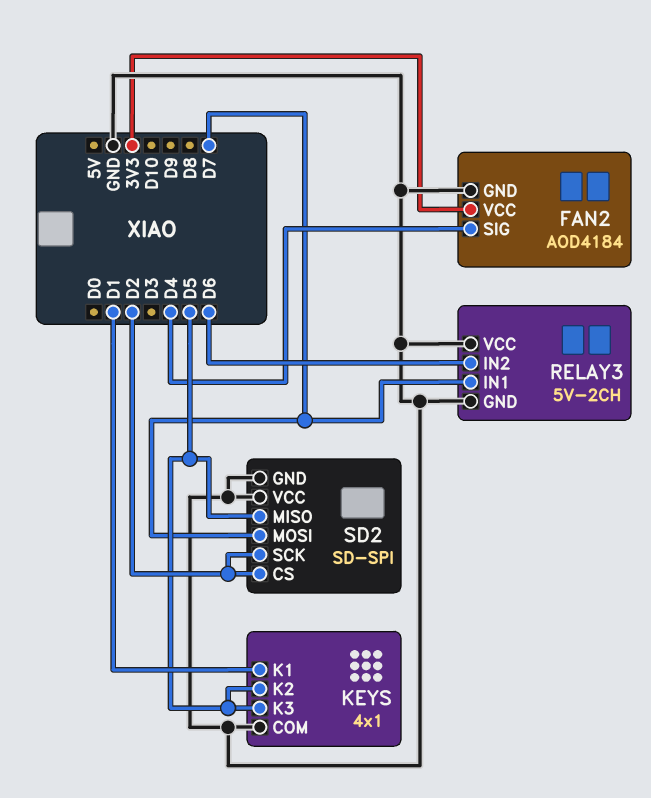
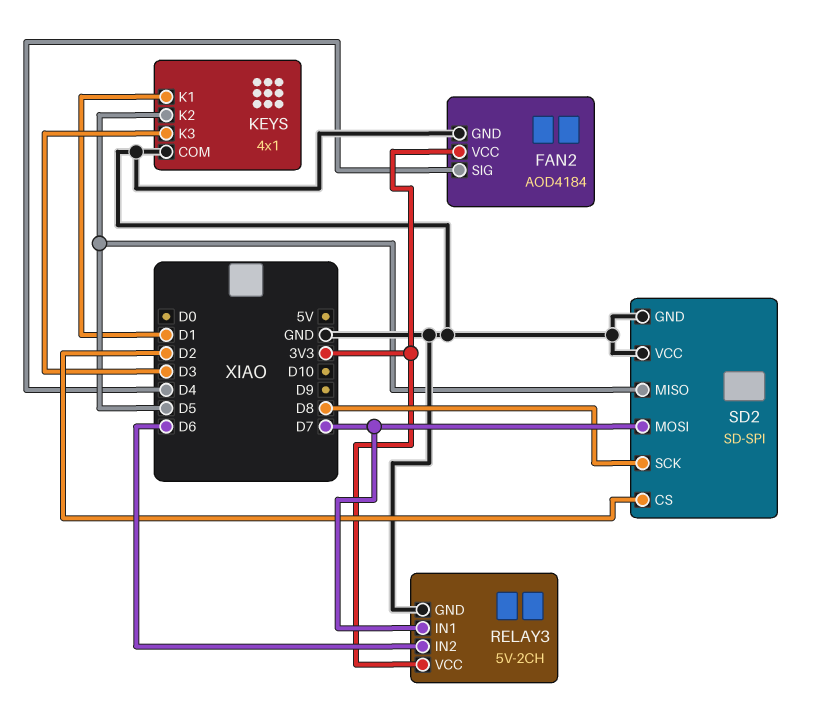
KEYS pin K3: D5 -> D3
RELAY3 pin VCC: GND -> 3V3
SD2 pin SCK: D2 -> D8

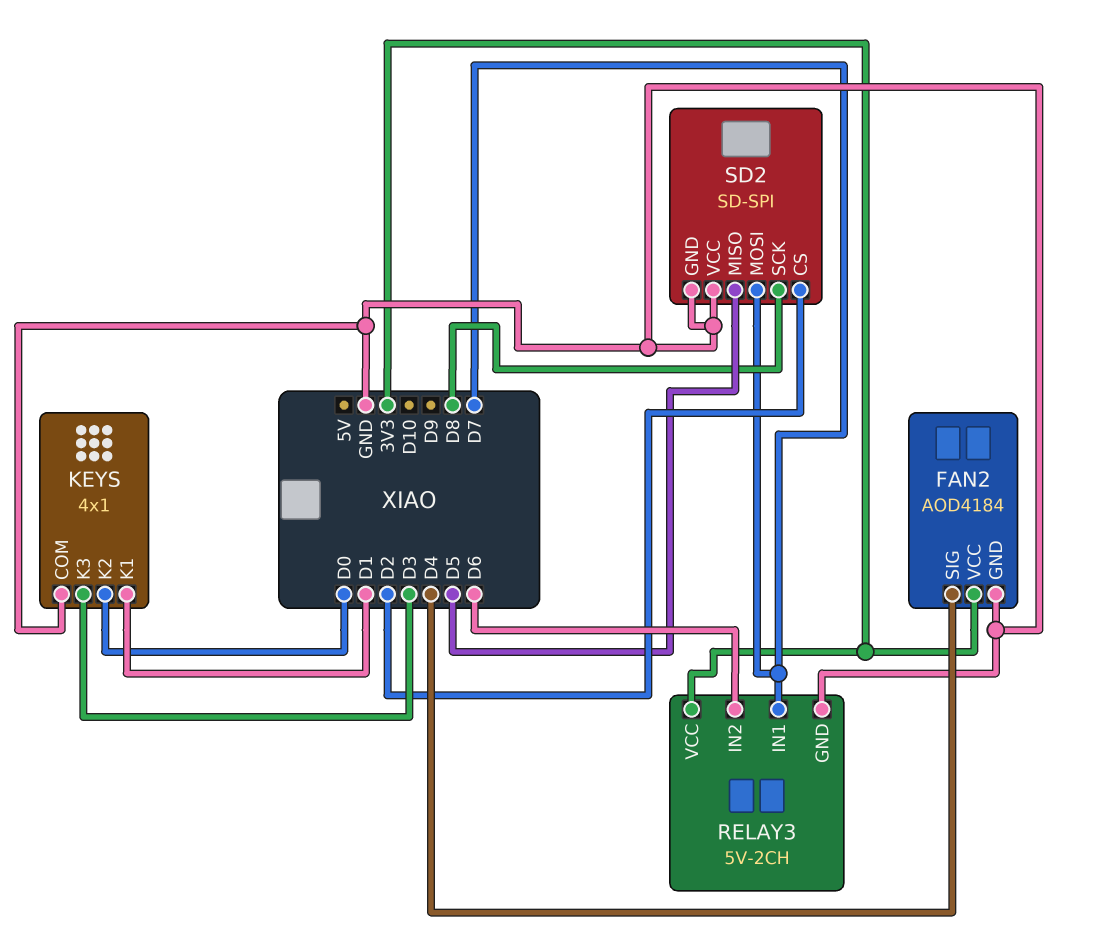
KEYS pin K2: D5 -> D0

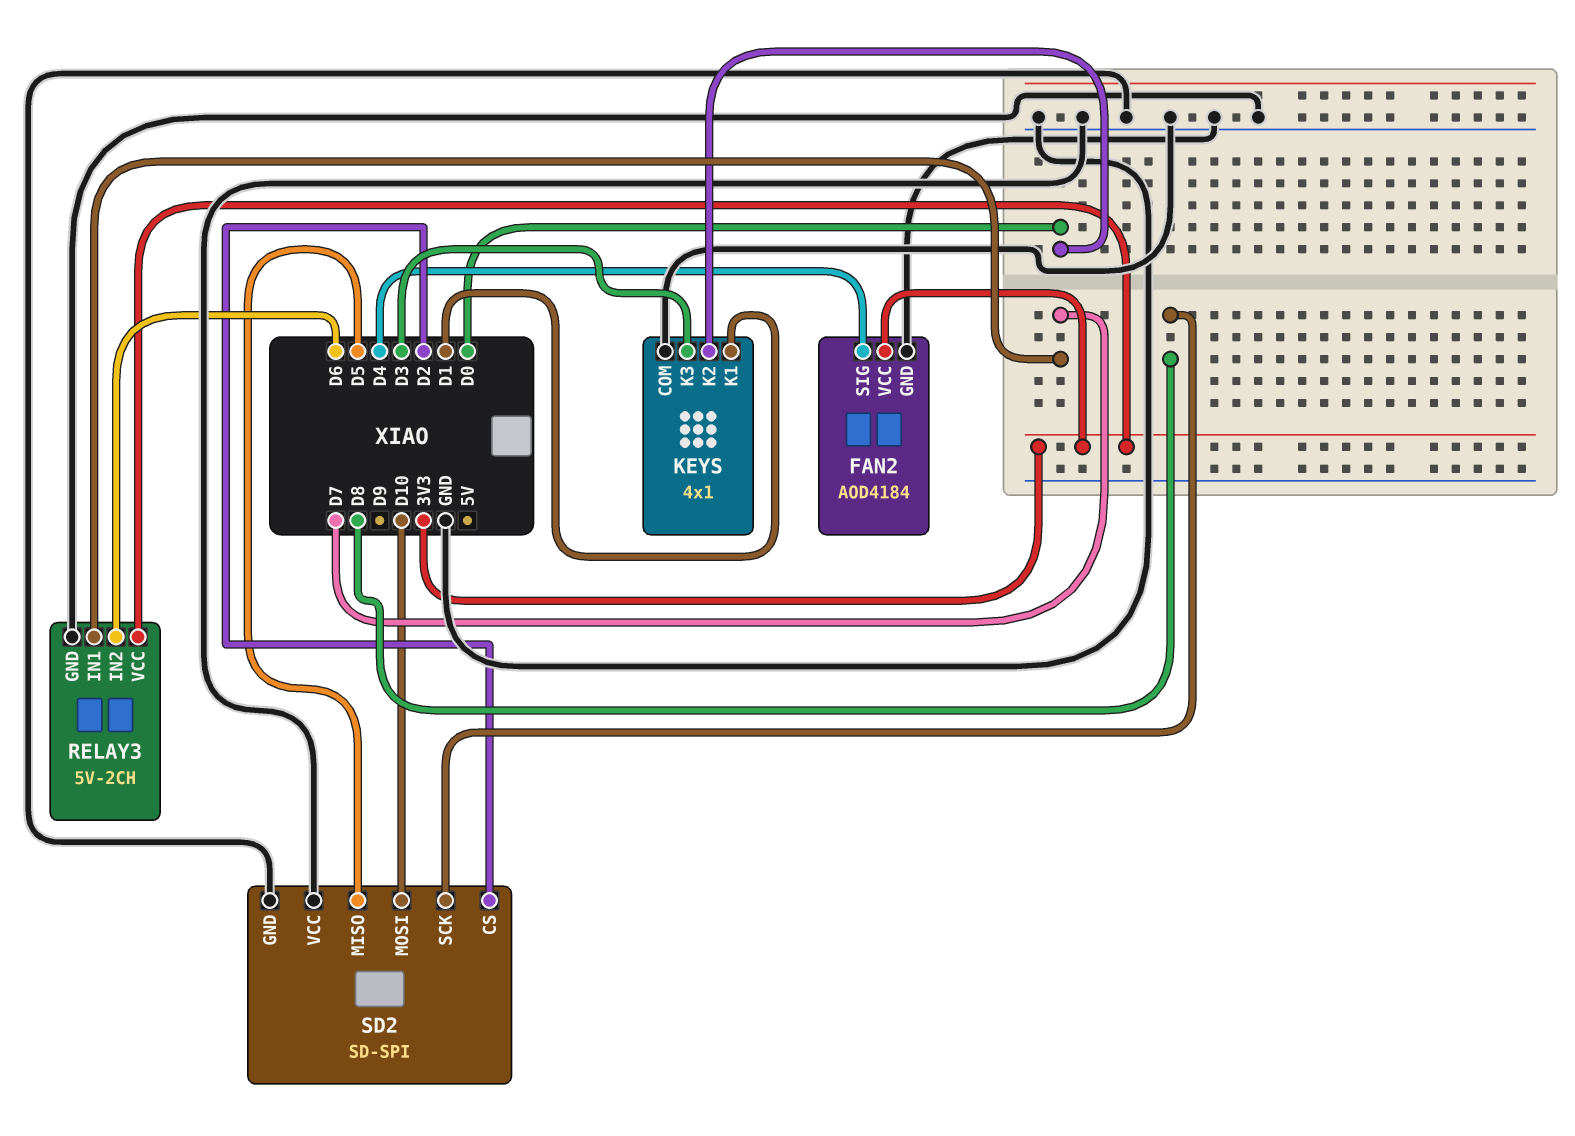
SD2 pin MOSI: D7 -> D10

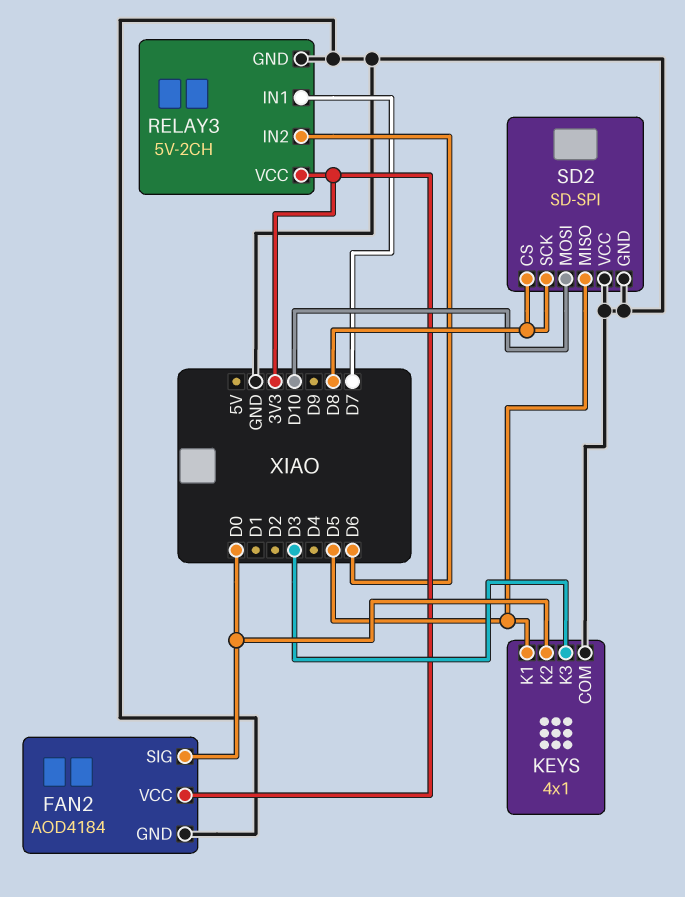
FAN2 pin SIG: D4 -> D0
KEYS pin K1: D1 -> D5
SD2 pin CS: D2 -> D8

